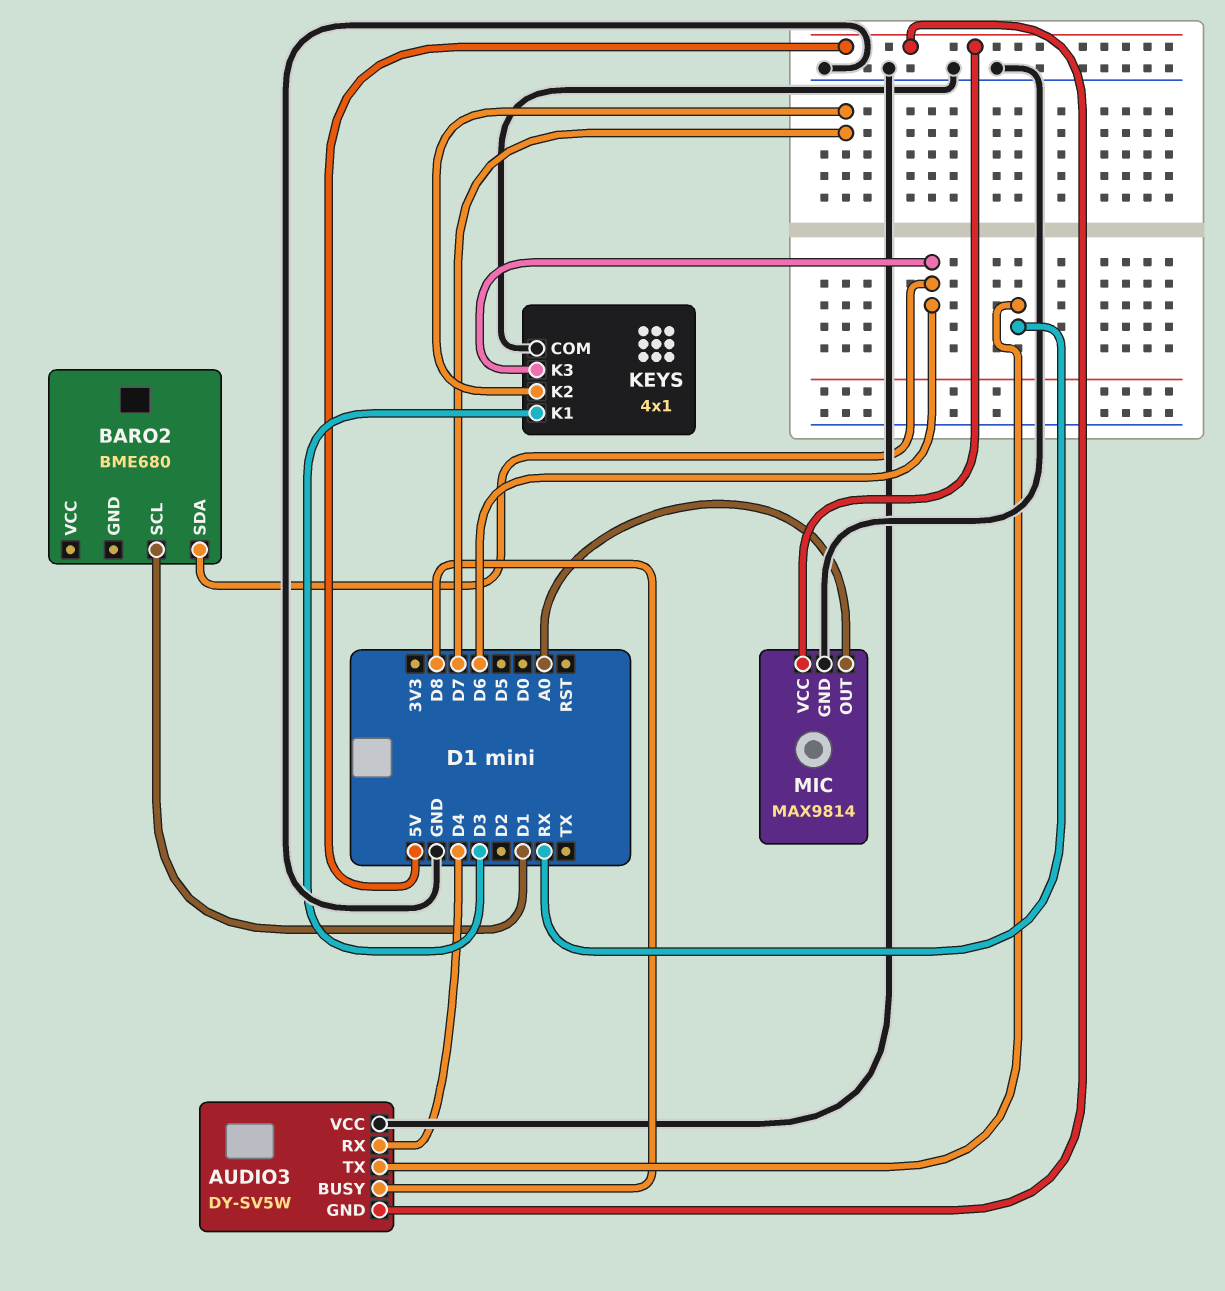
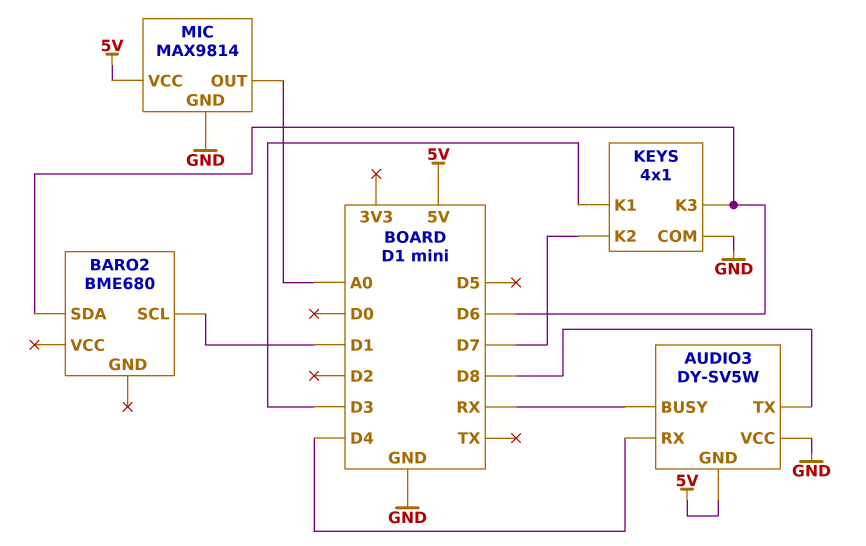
AUDIO3 pin BUSY: D8 -> RX
AUDIO3 pin TX: RX -> D8

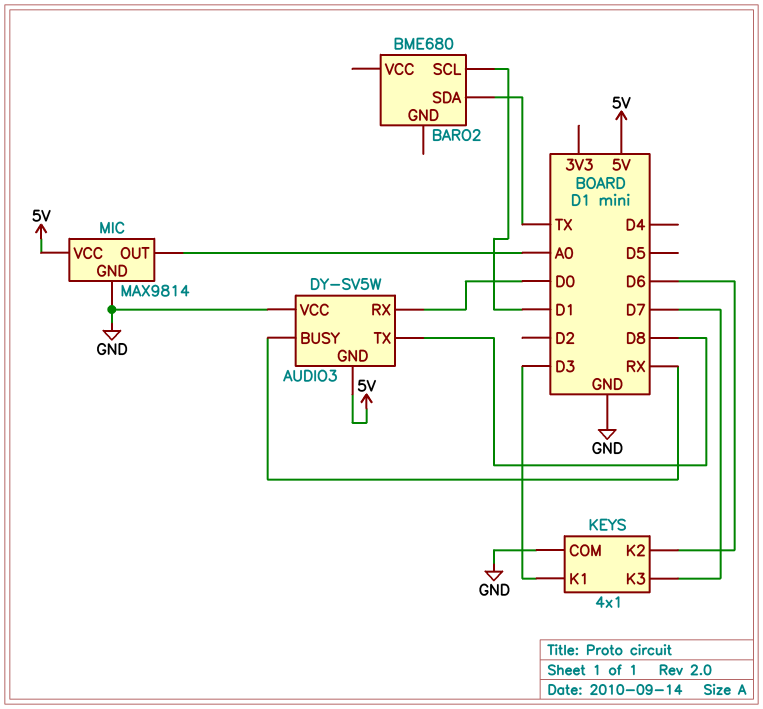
AUDIO3 pin RX: D4 -> D0
BARO2 pin SDA: D6 -> TX
KEYS pin K2: D7 -> D6
KEYS pin K3: D6 -> D7

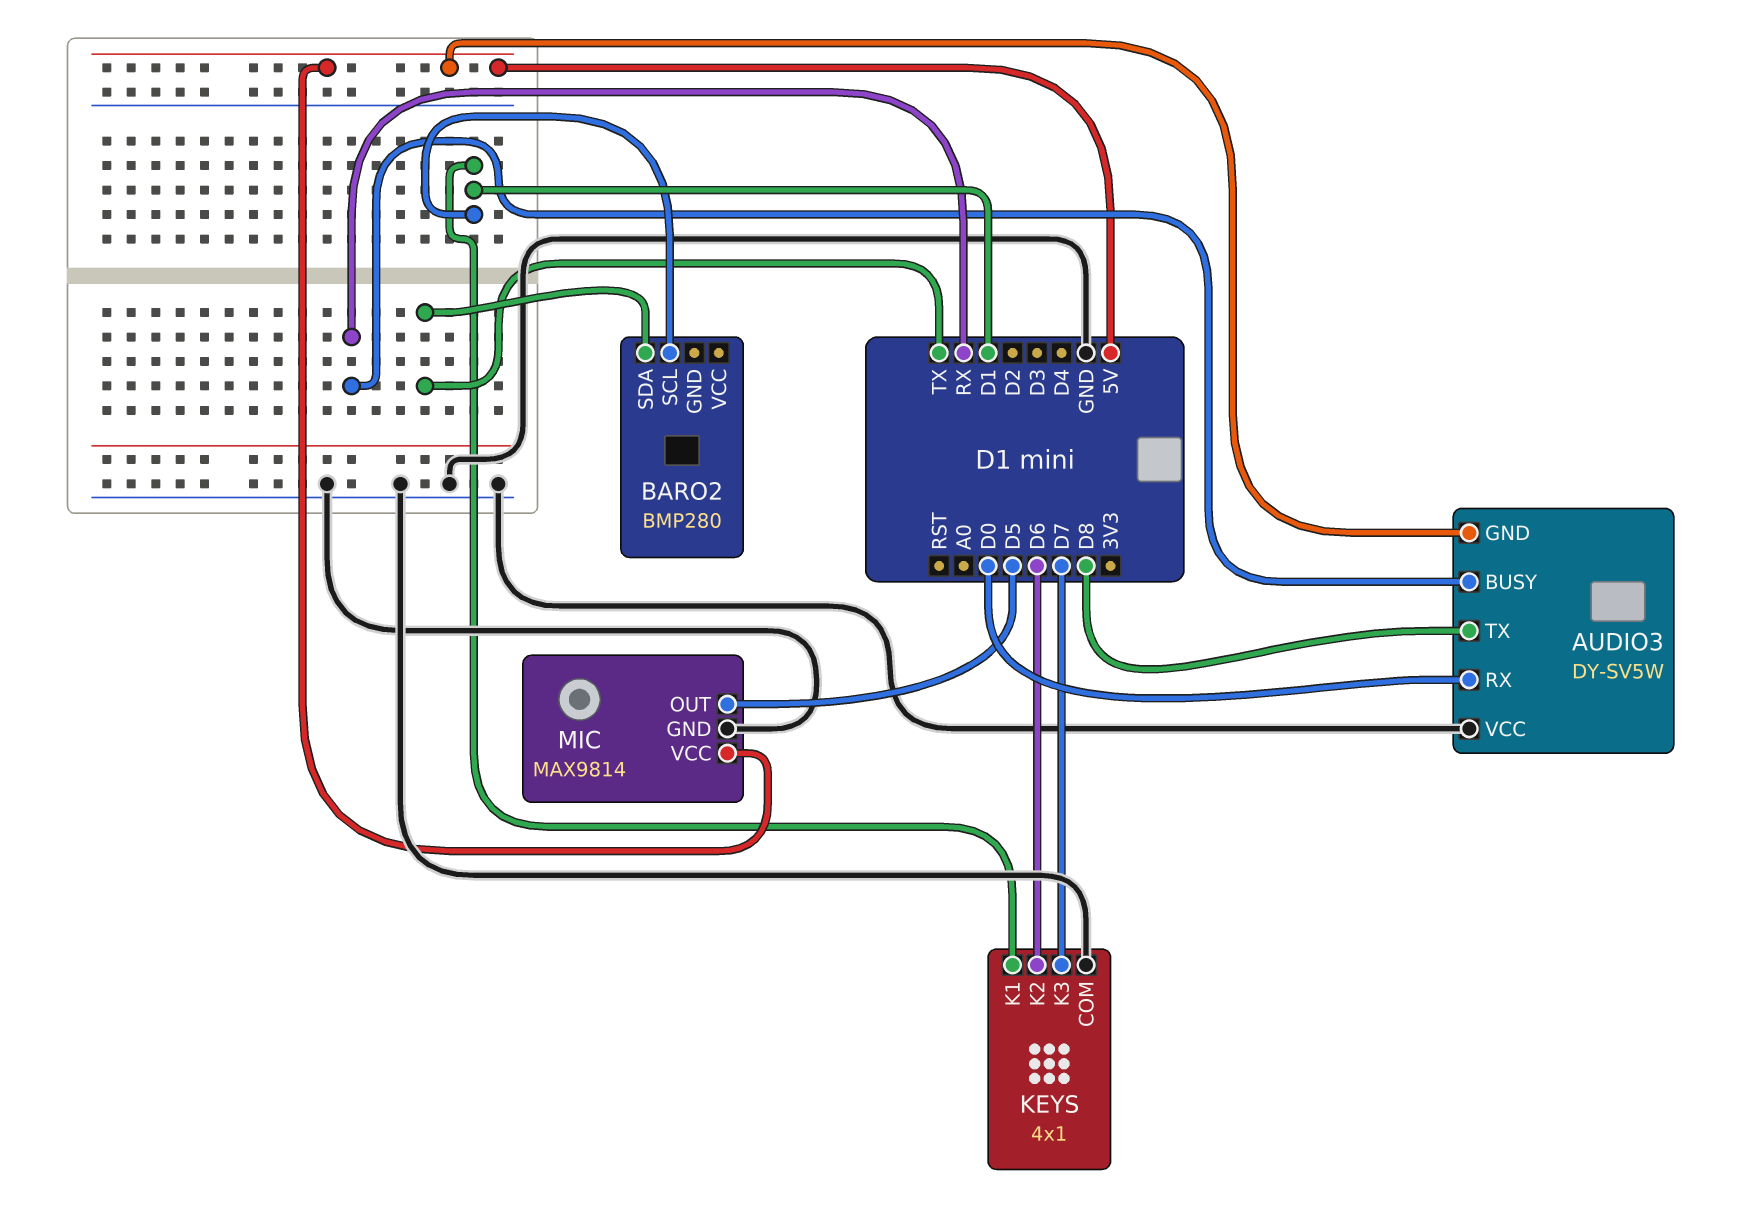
BARO2: BME680 -> BMP280
KEYS pin K1: D3 -> D1
MIC pin OUT: A0 -> D5

